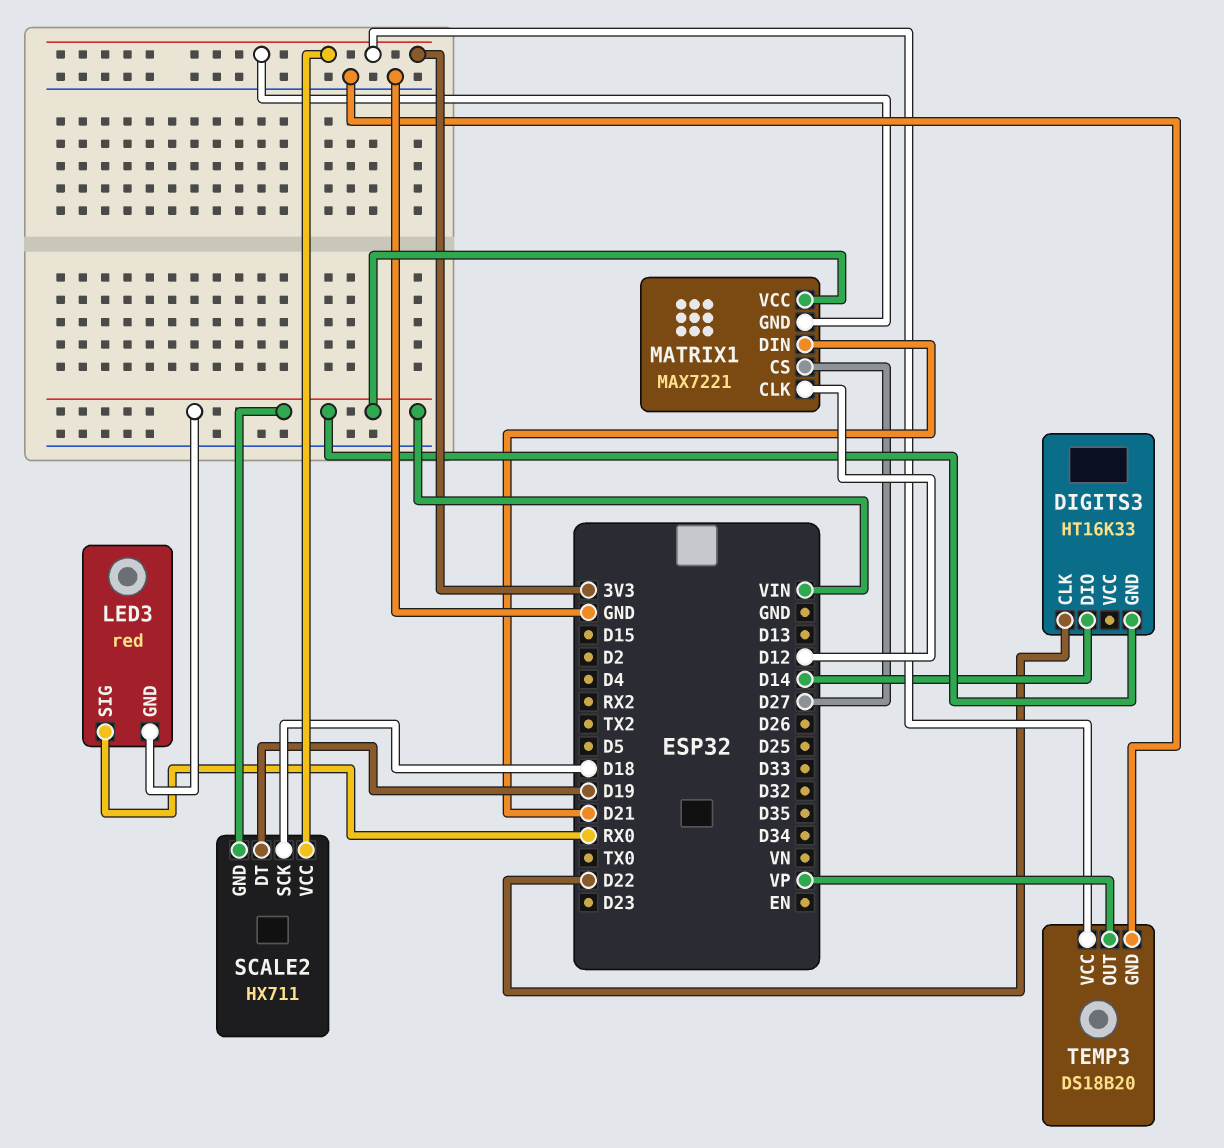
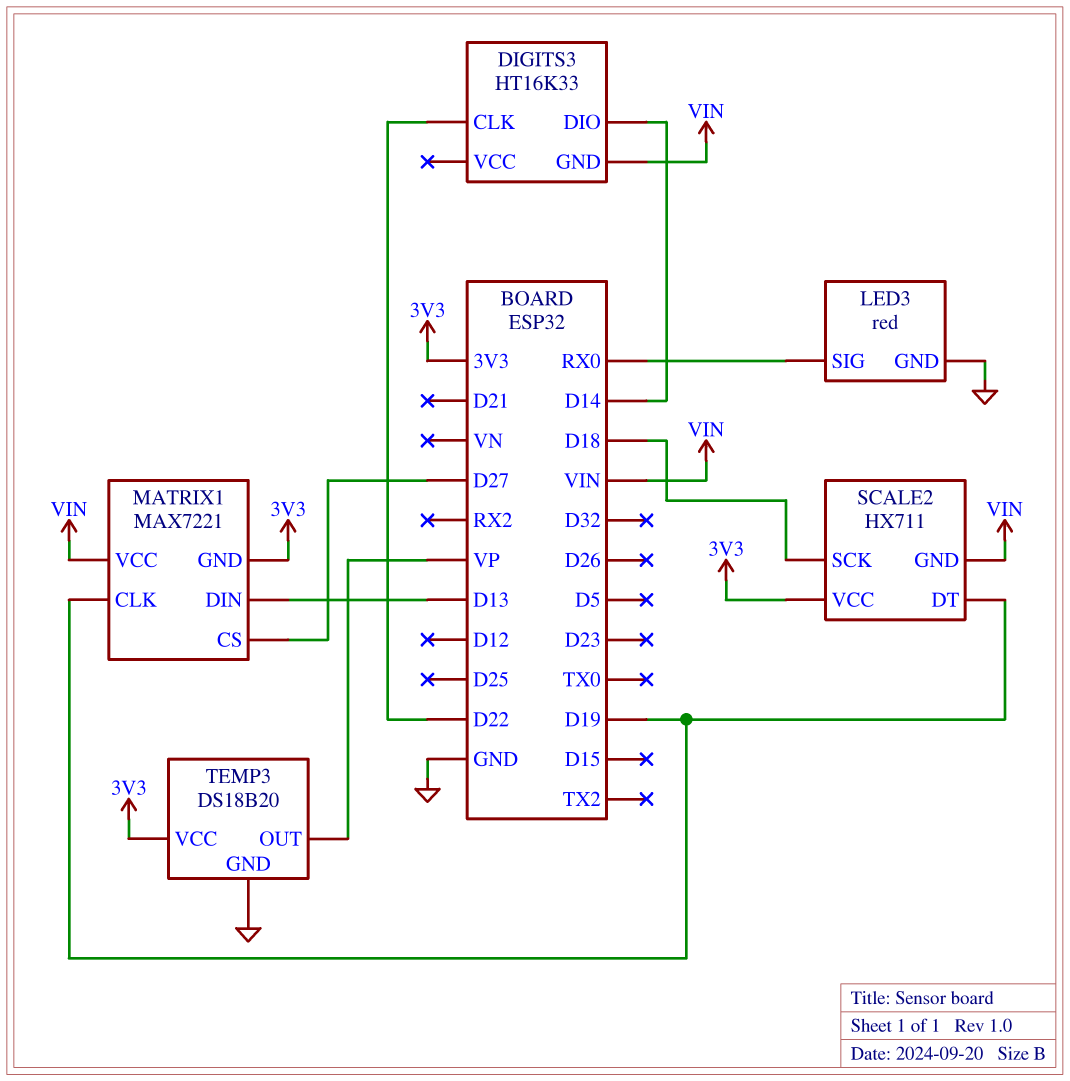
LED3 pin GND: VIN -> GND
MATRIX1 pin CLK: D12 -> D19
MATRIX1 pin DIN: D21 -> D13

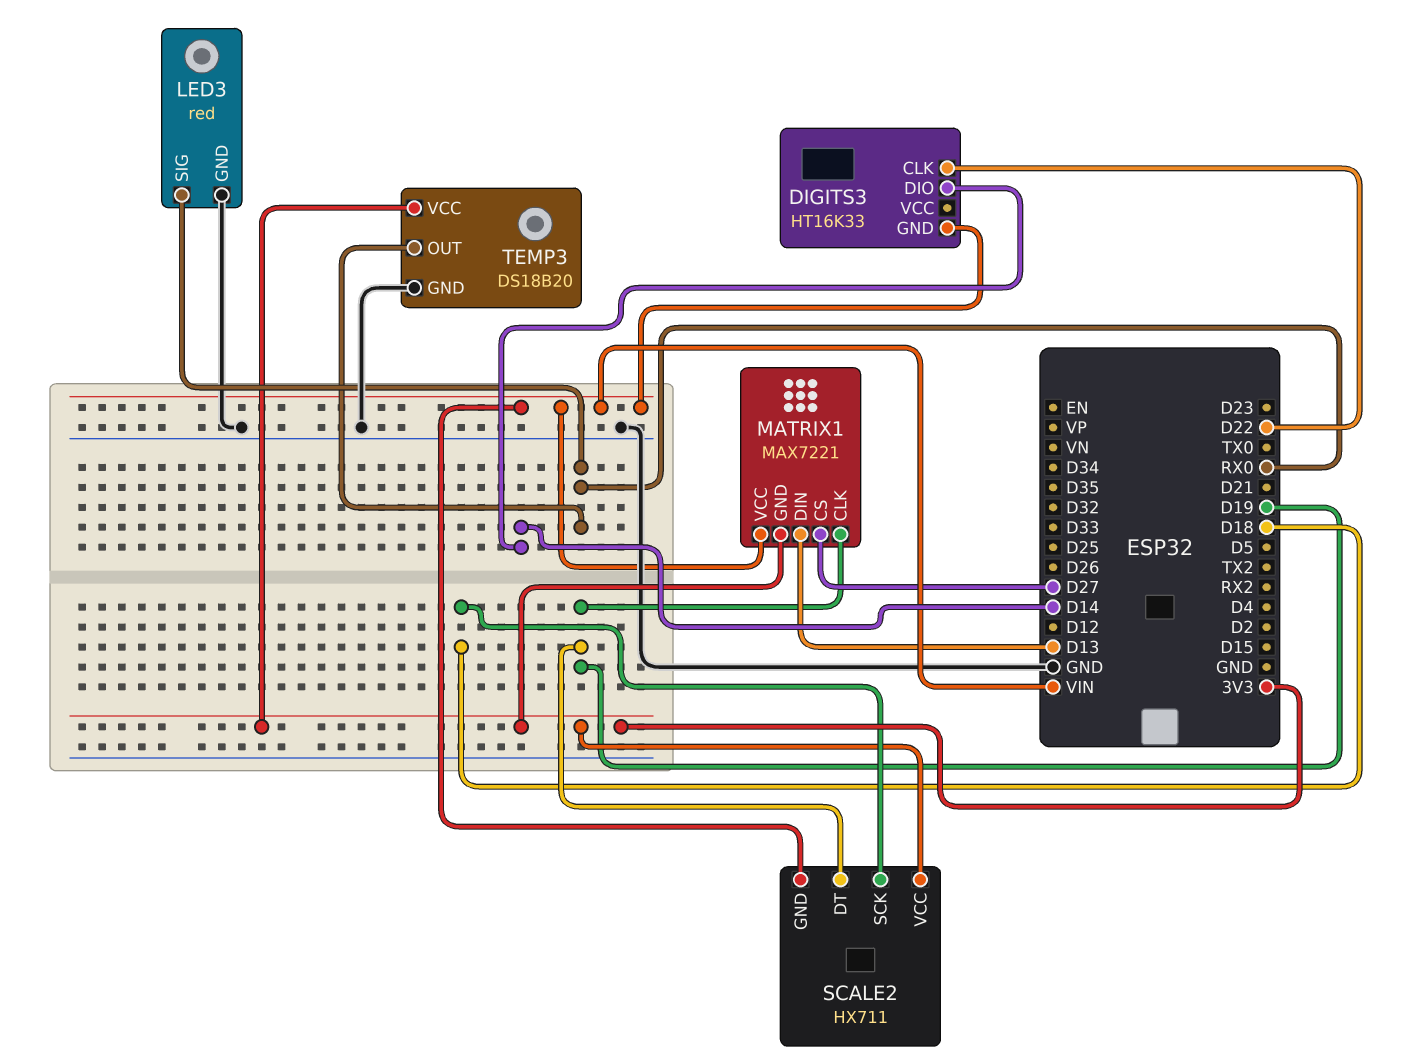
TEMP3 pin OUT: VP -> RX0

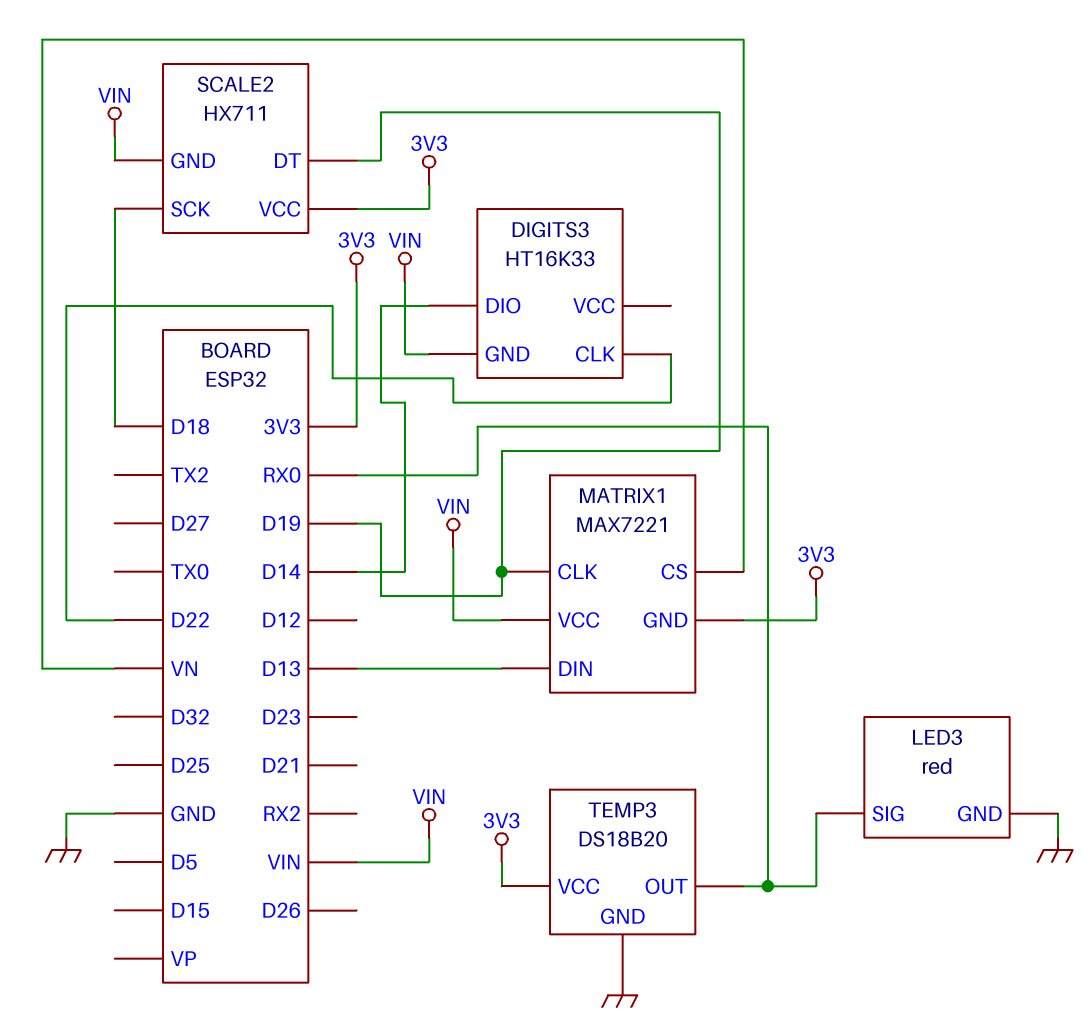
MATRIX1 pin CS: D27 -> VN

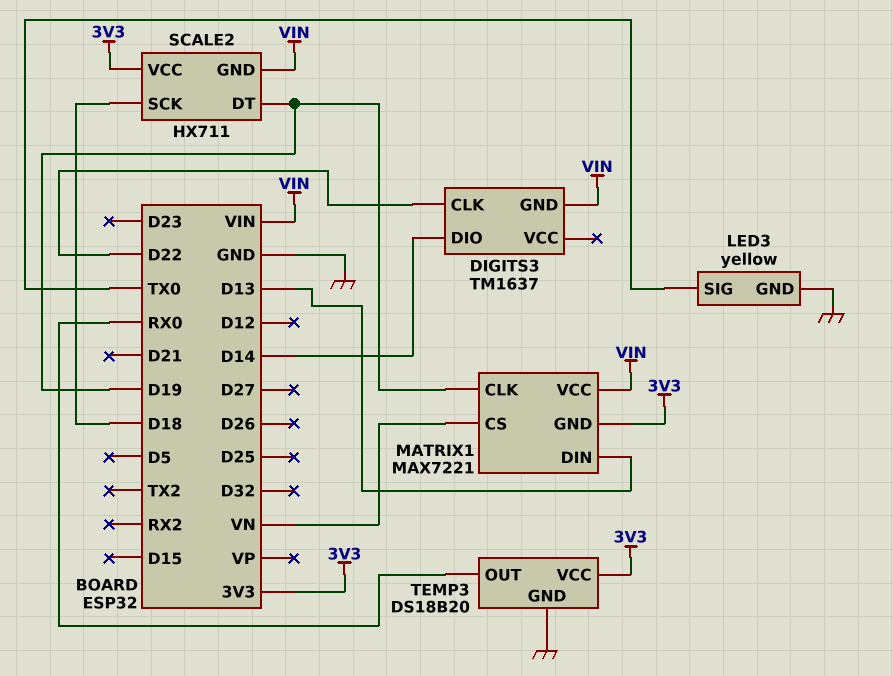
DIGITS3: HT16K33 -> TM1637
LED3: red -> yellow
LED3 pin SIG: RX0 -> TX0

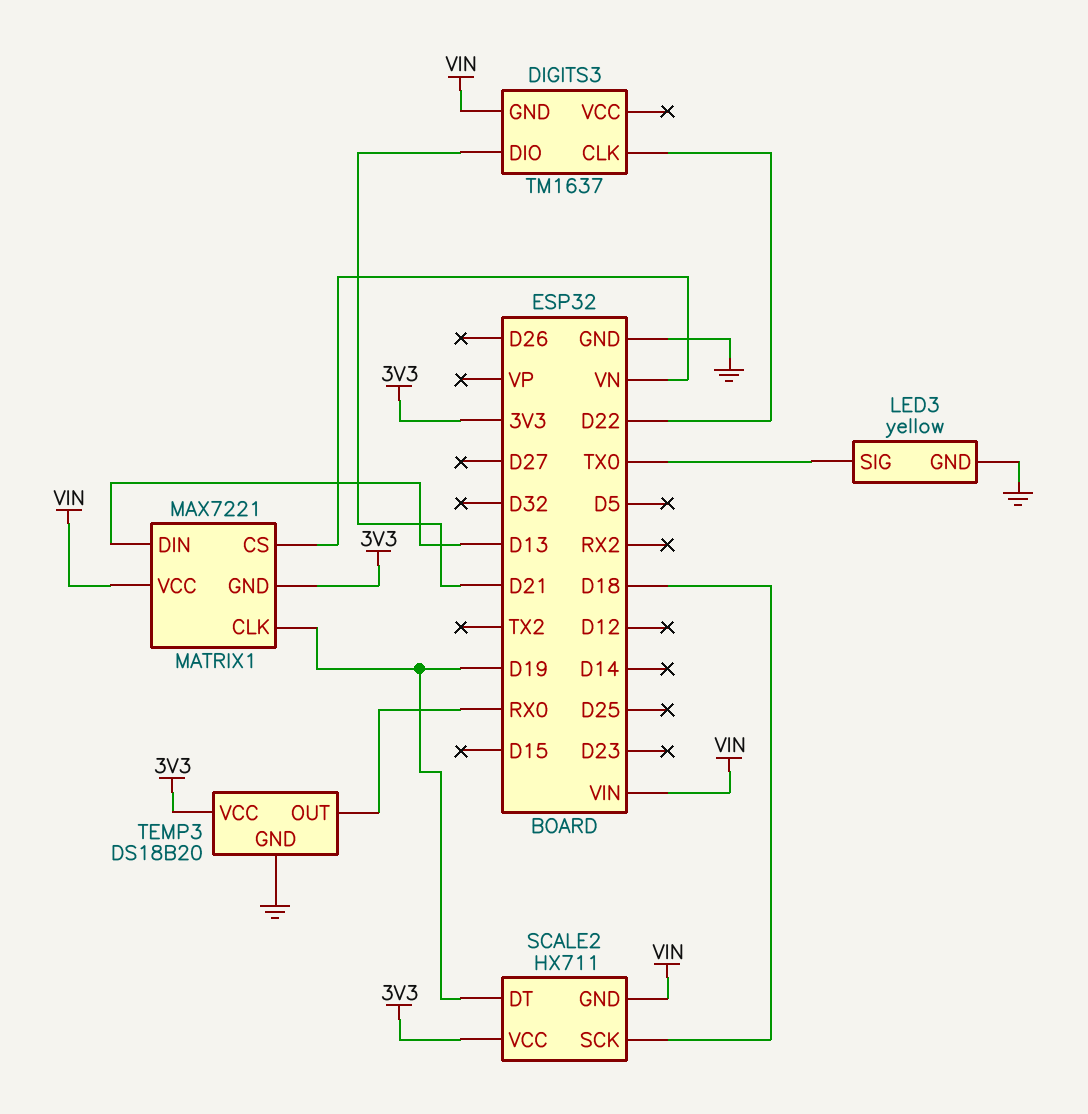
DIGITS3 pin DIO: D14 -> D21

